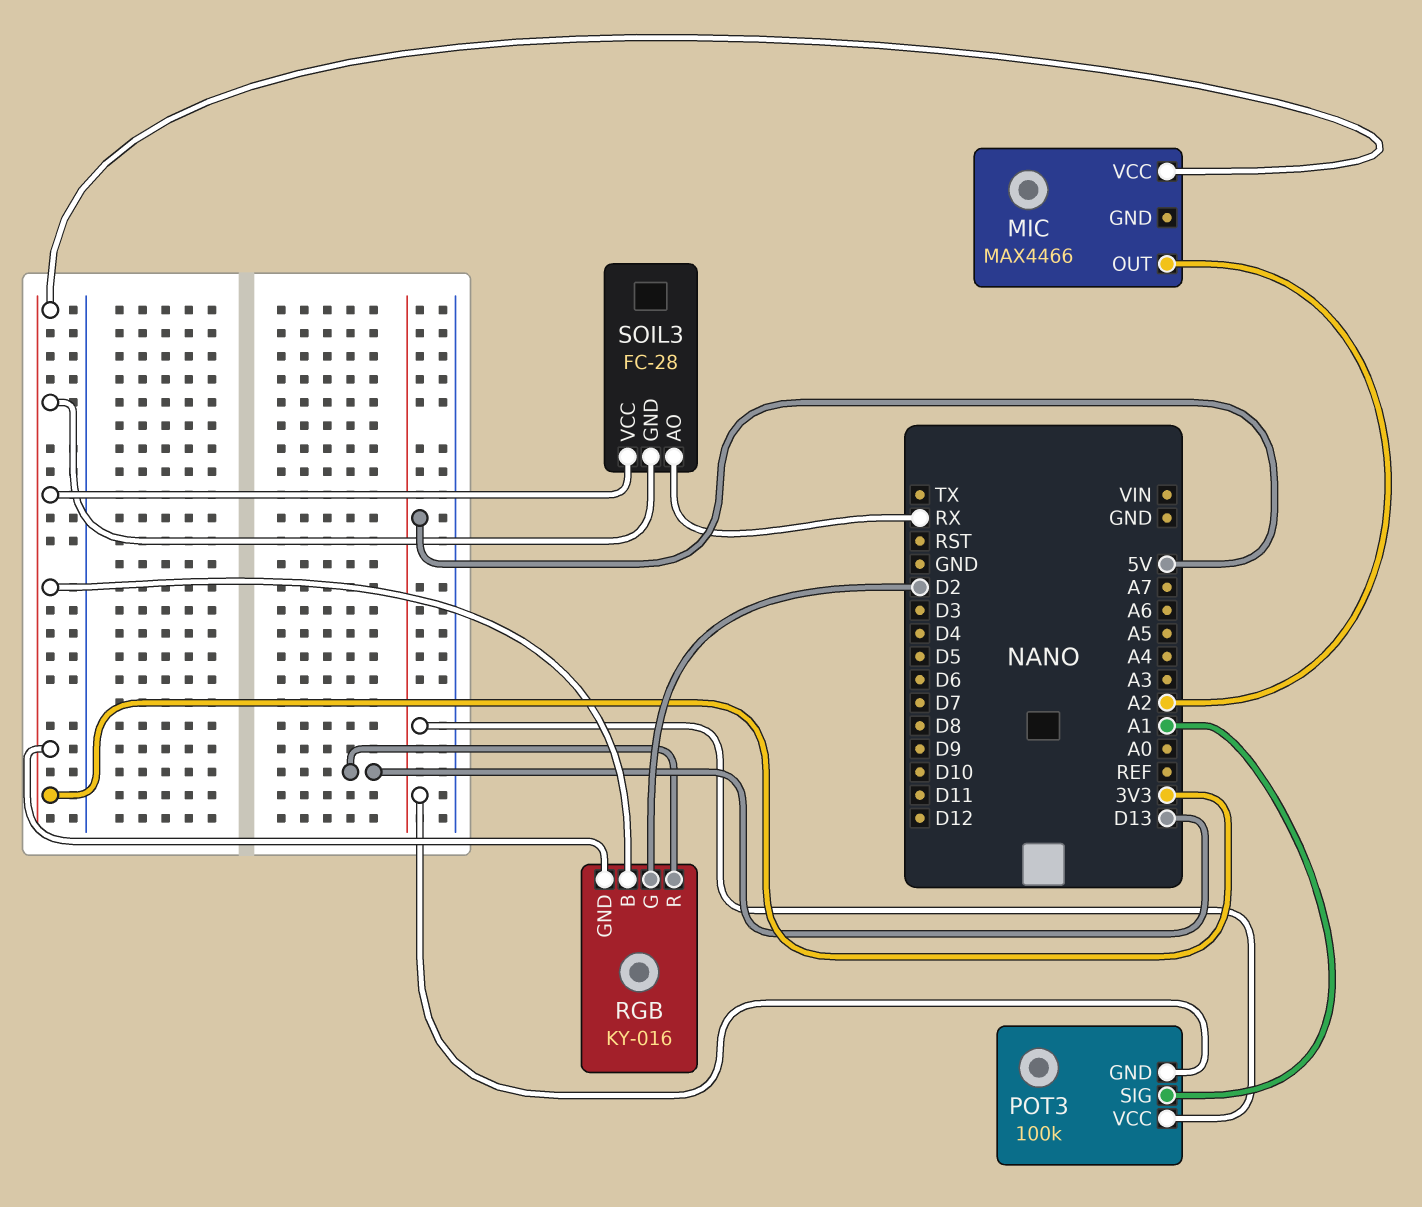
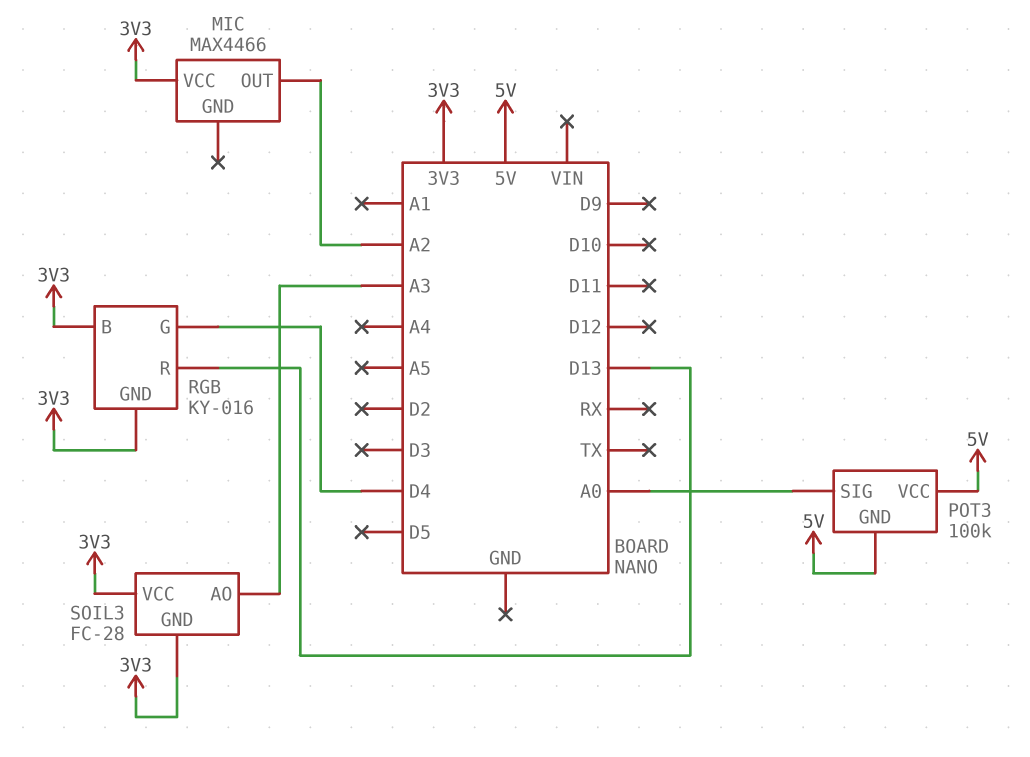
POT3 pin SIG: A1 -> A0
RGB pin G: D2 -> D4
SOIL3 pin AO: RX -> A3

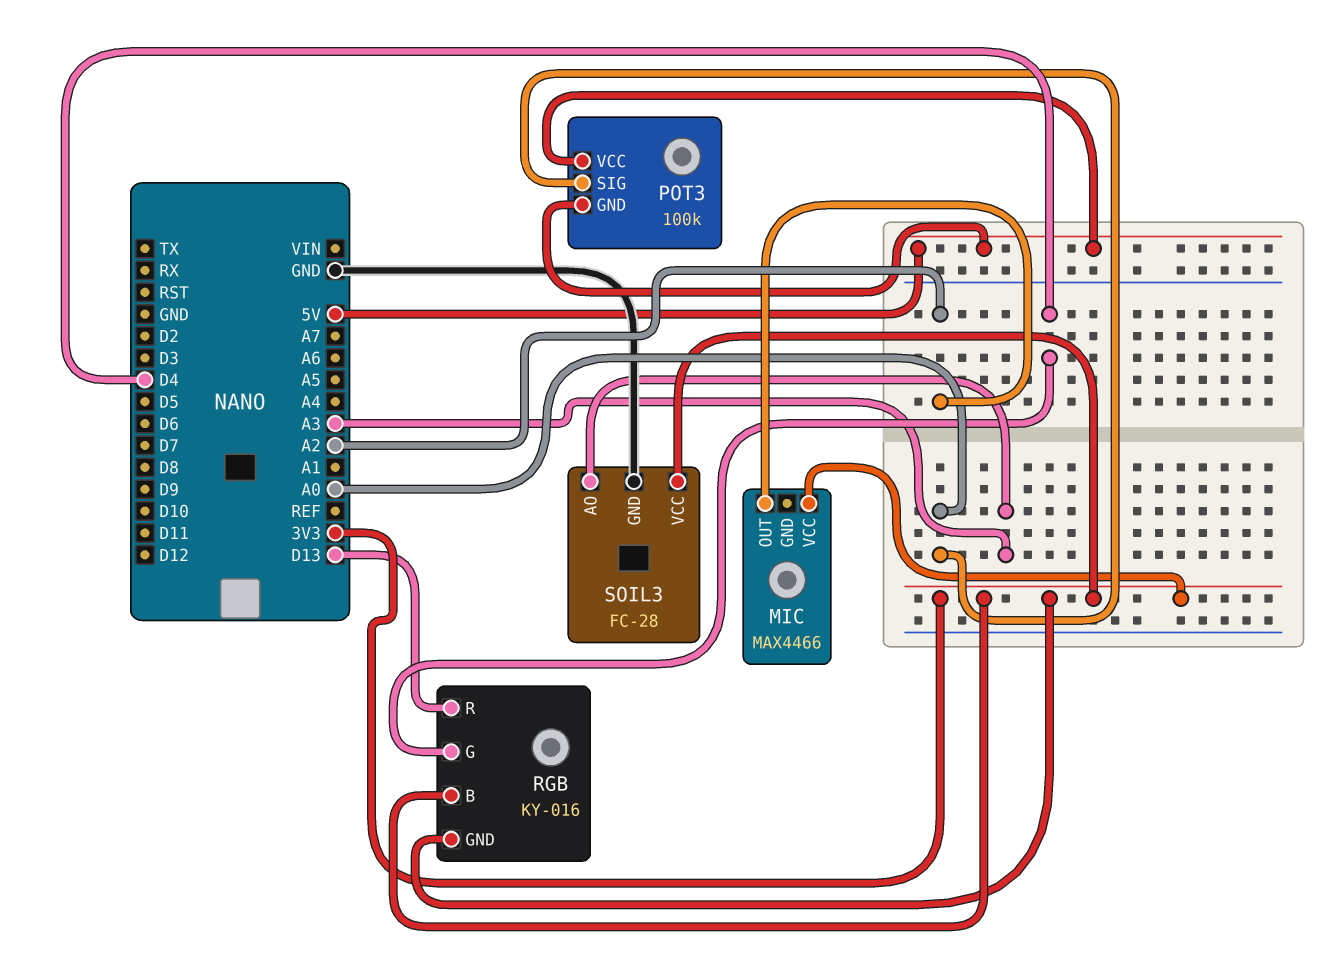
SOIL3 pin GND: 3V3 -> GND

